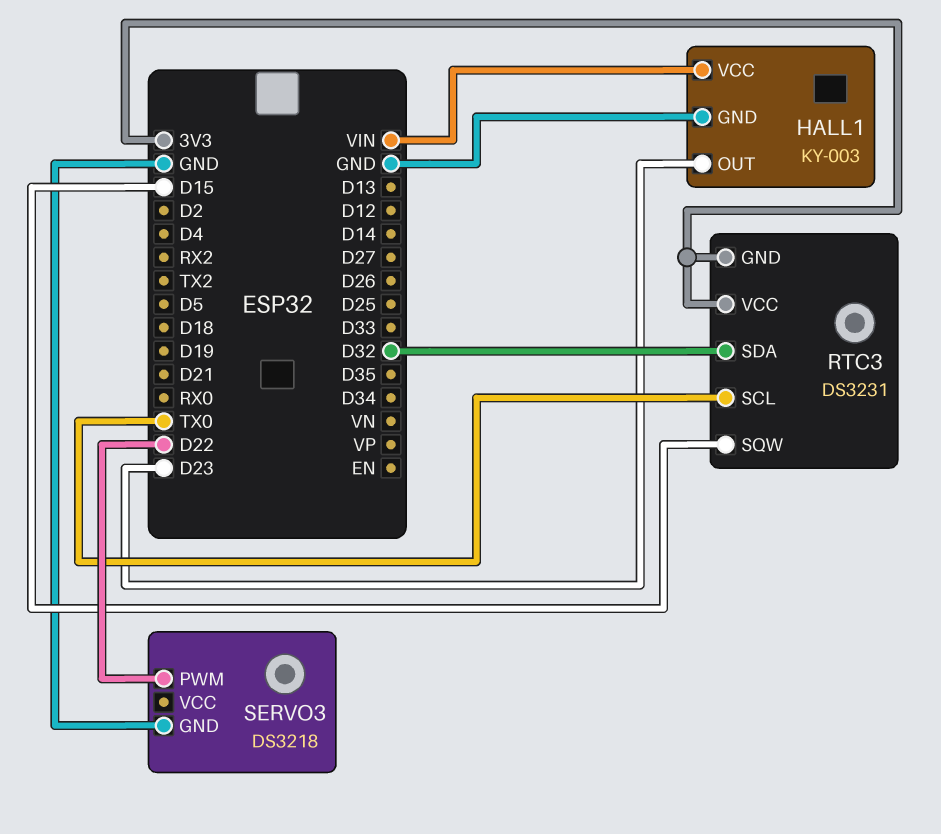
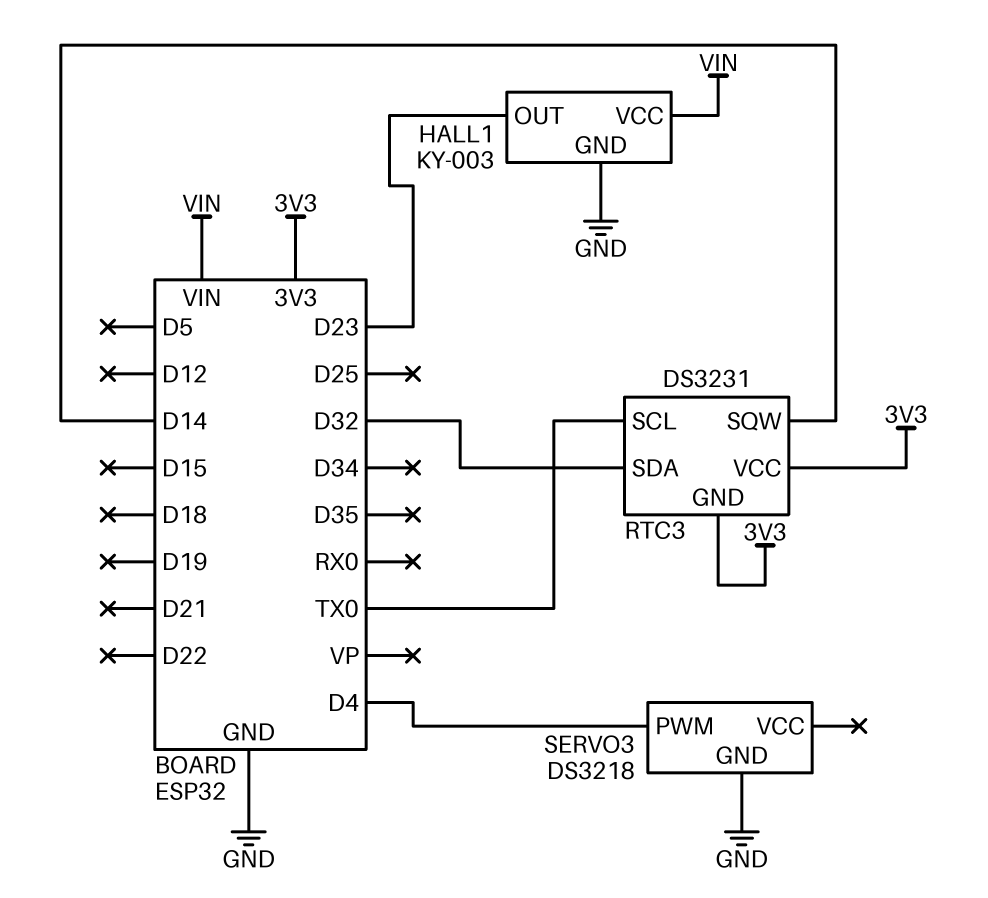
RTC3 pin SQW: D15 -> D14
SERVO3 pin PWM: D22 -> D4

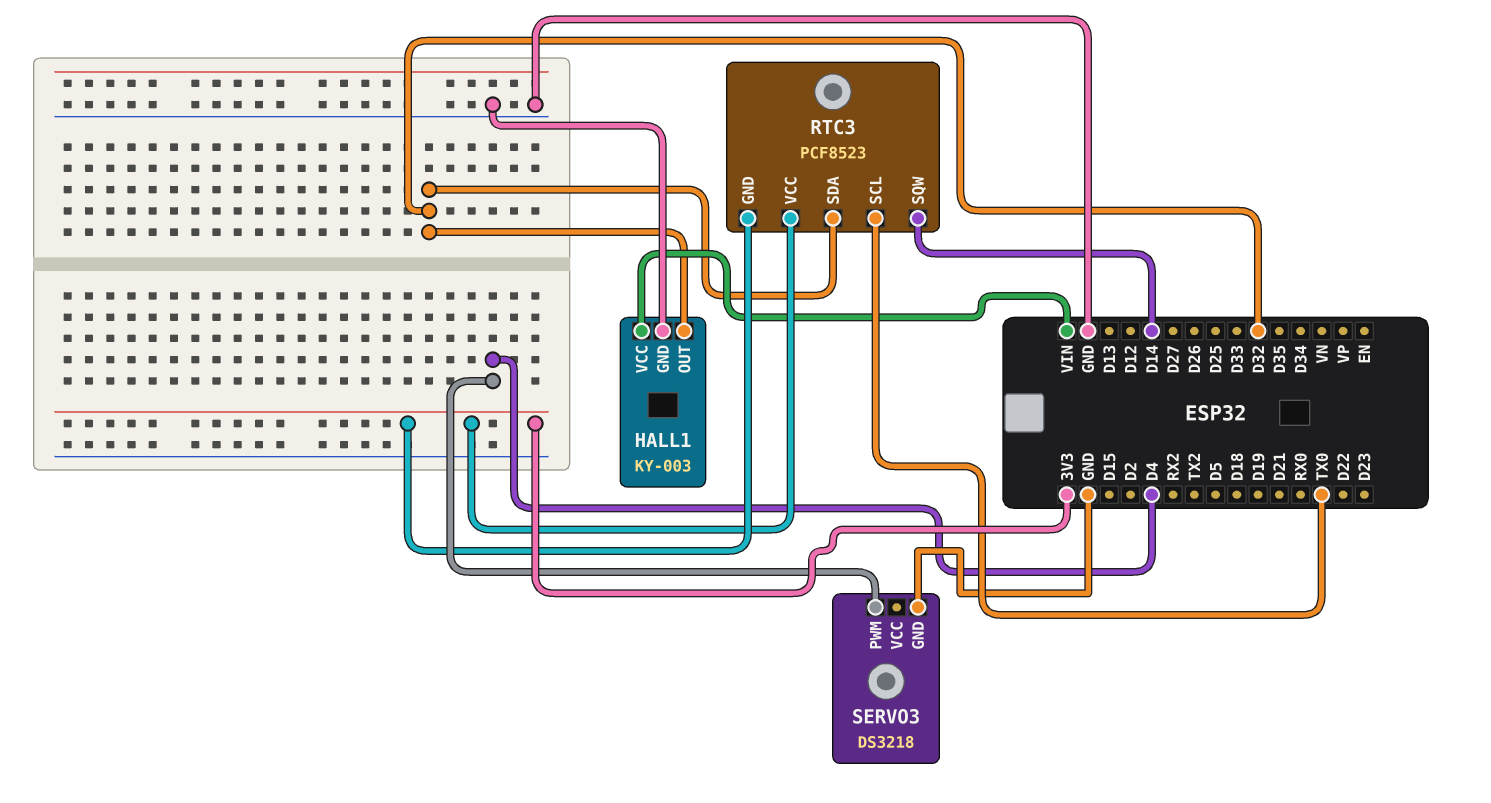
HALL1 pin OUT: D23 -> D32
RTC3: DS3231 -> PCF8523

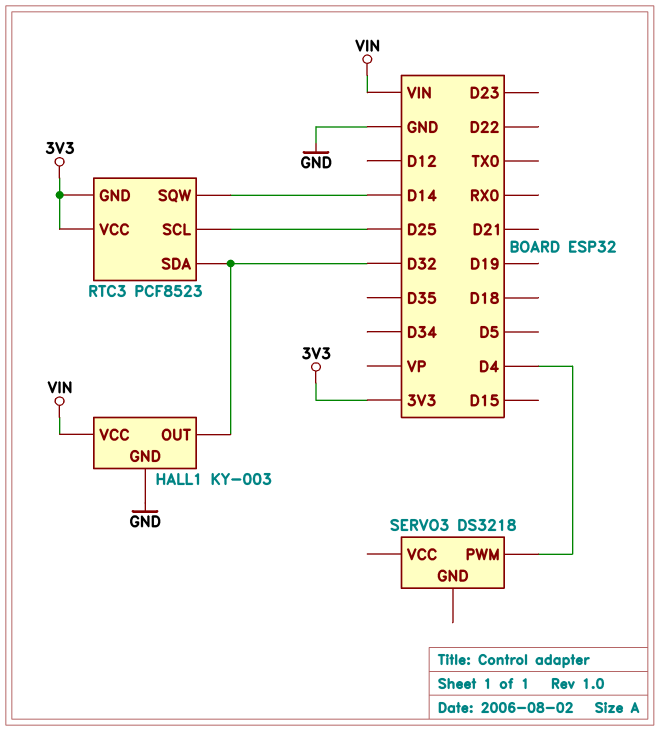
RTC3 pin SCL: TX0 -> D25
SERVO3 pin GND: GND -> none

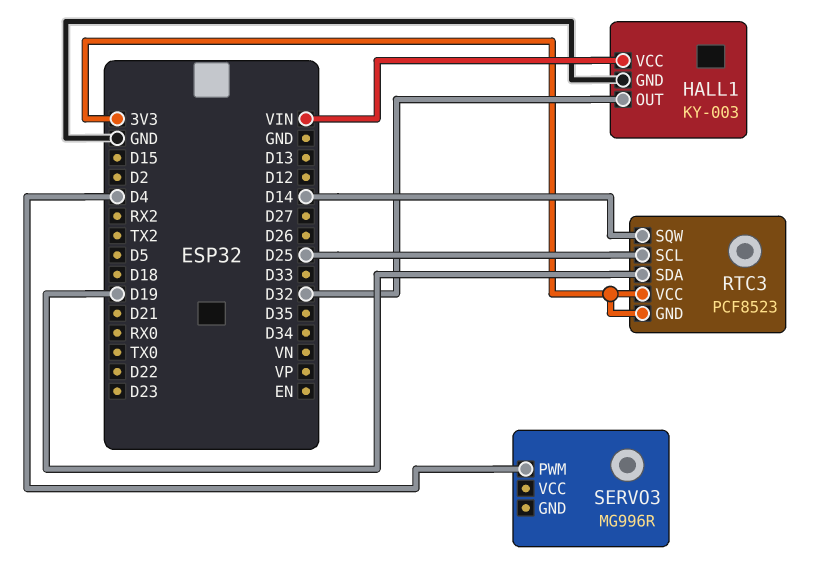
RTC3 pin SDA: D32 -> D19
SERVO3: DS3218 -> MG996R

